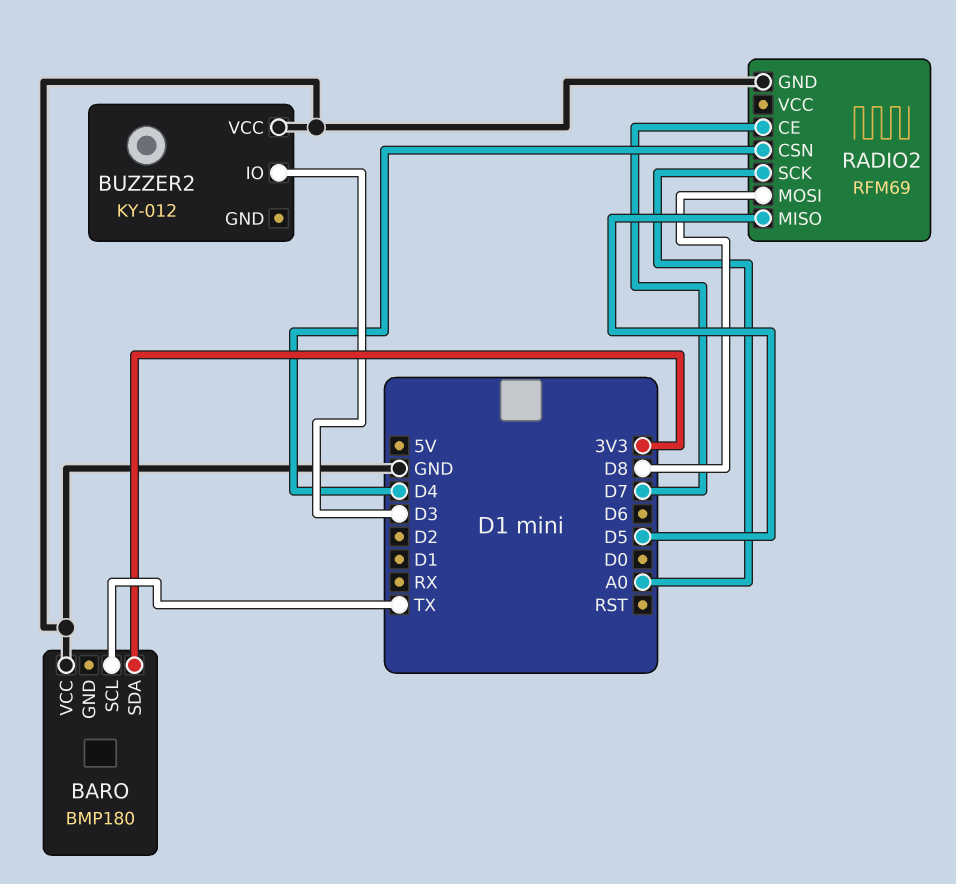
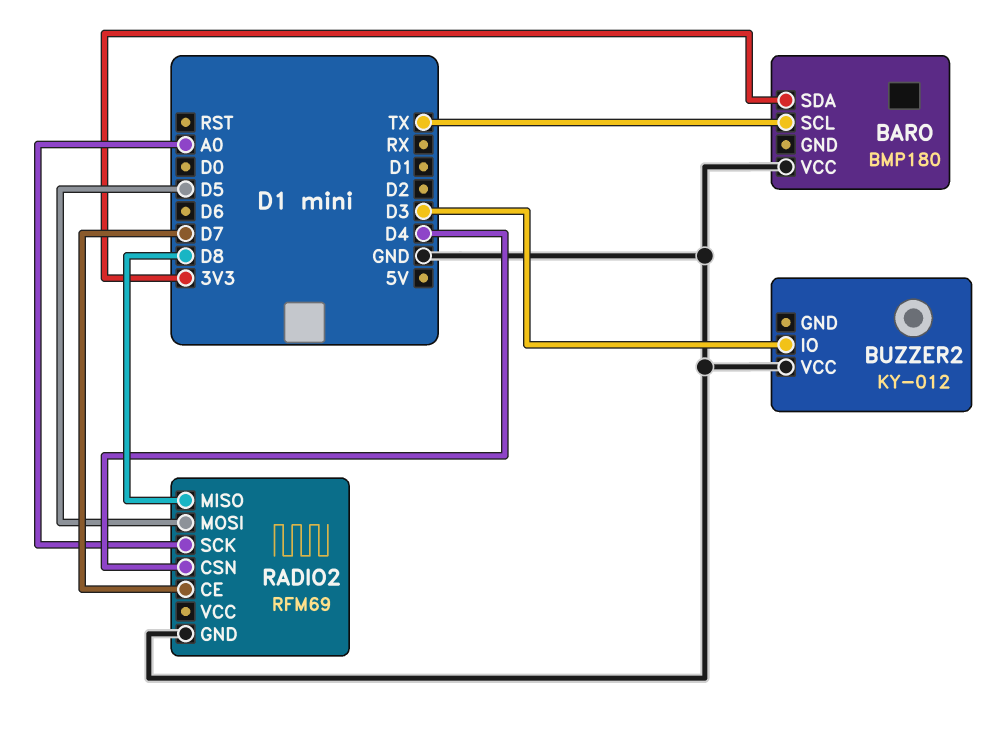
RADIO2 pin MISO: D5 -> D8
RADIO2 pin MOSI: D8 -> D5

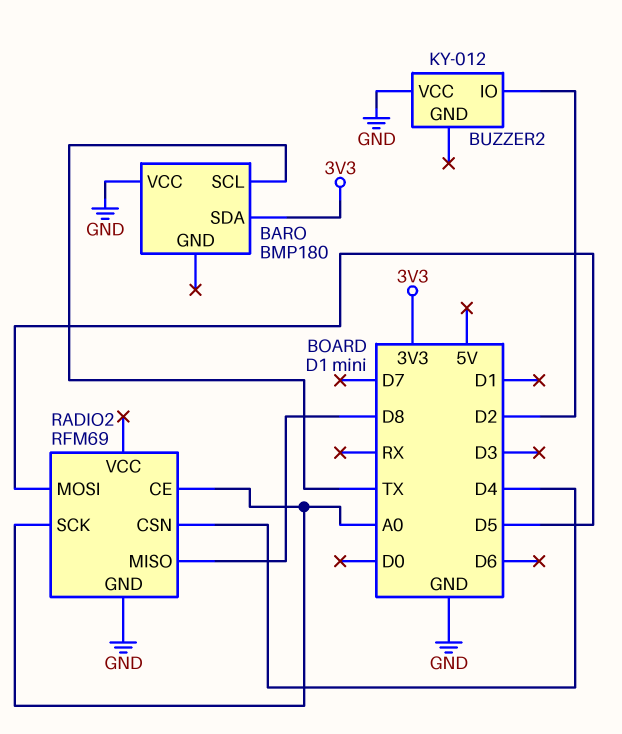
BUZZER2 pin IO: D3 -> D2
RADIO2 pin CE: D7 -> A0

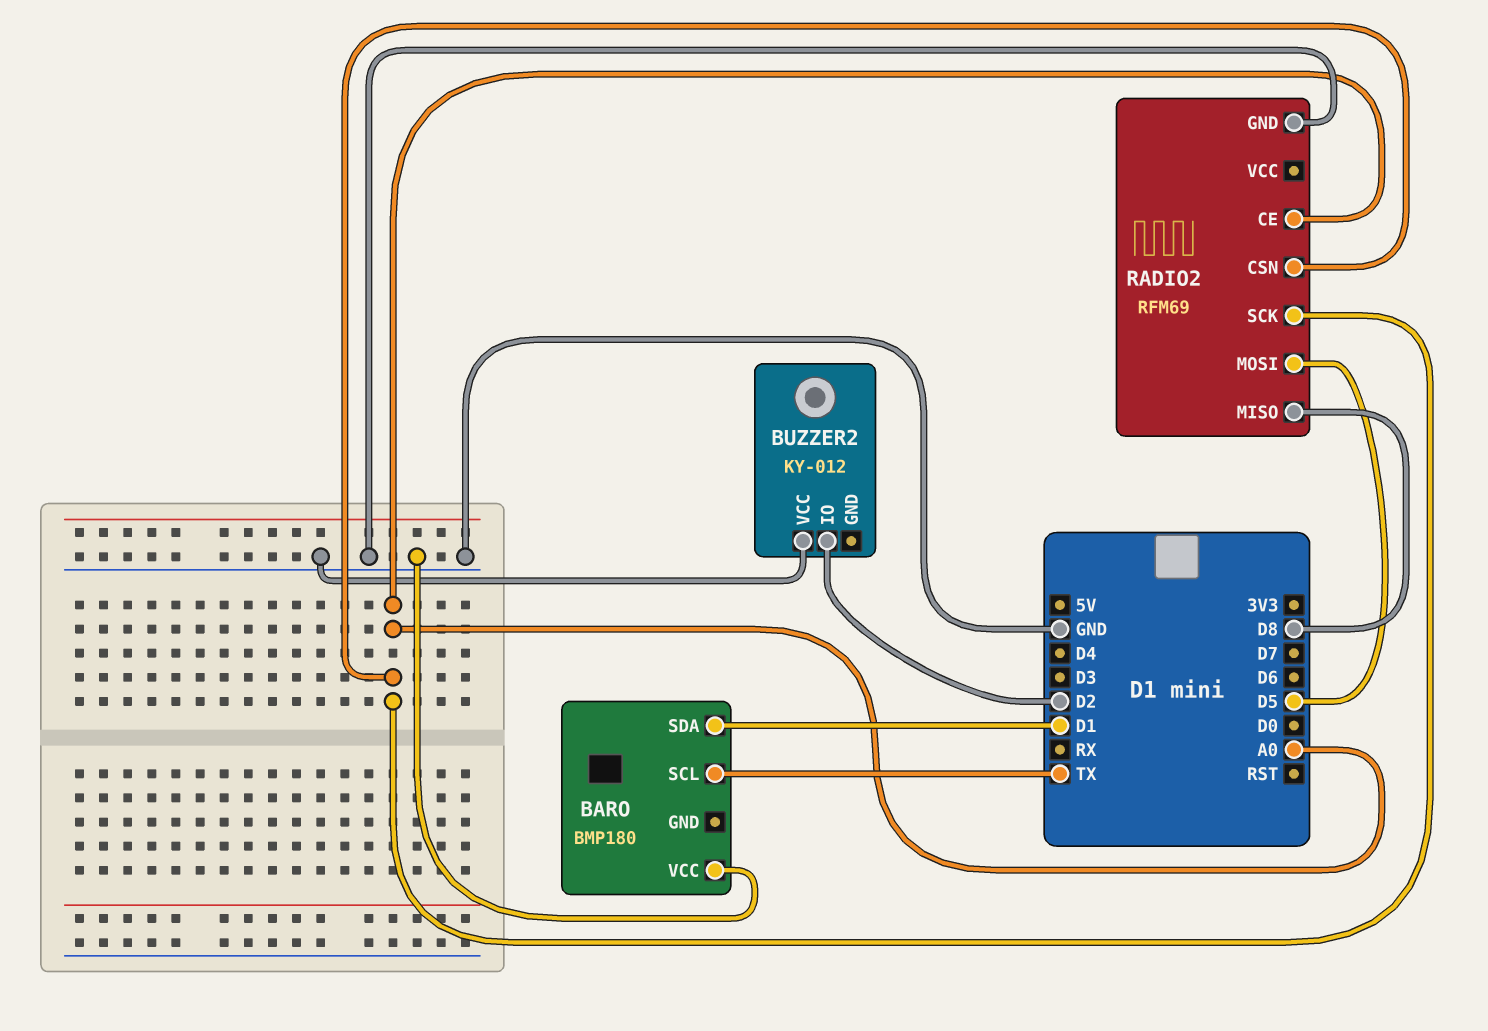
BARO pin SDA: 3V3 -> D1
RADIO2 pin CSN: D4 -> A0

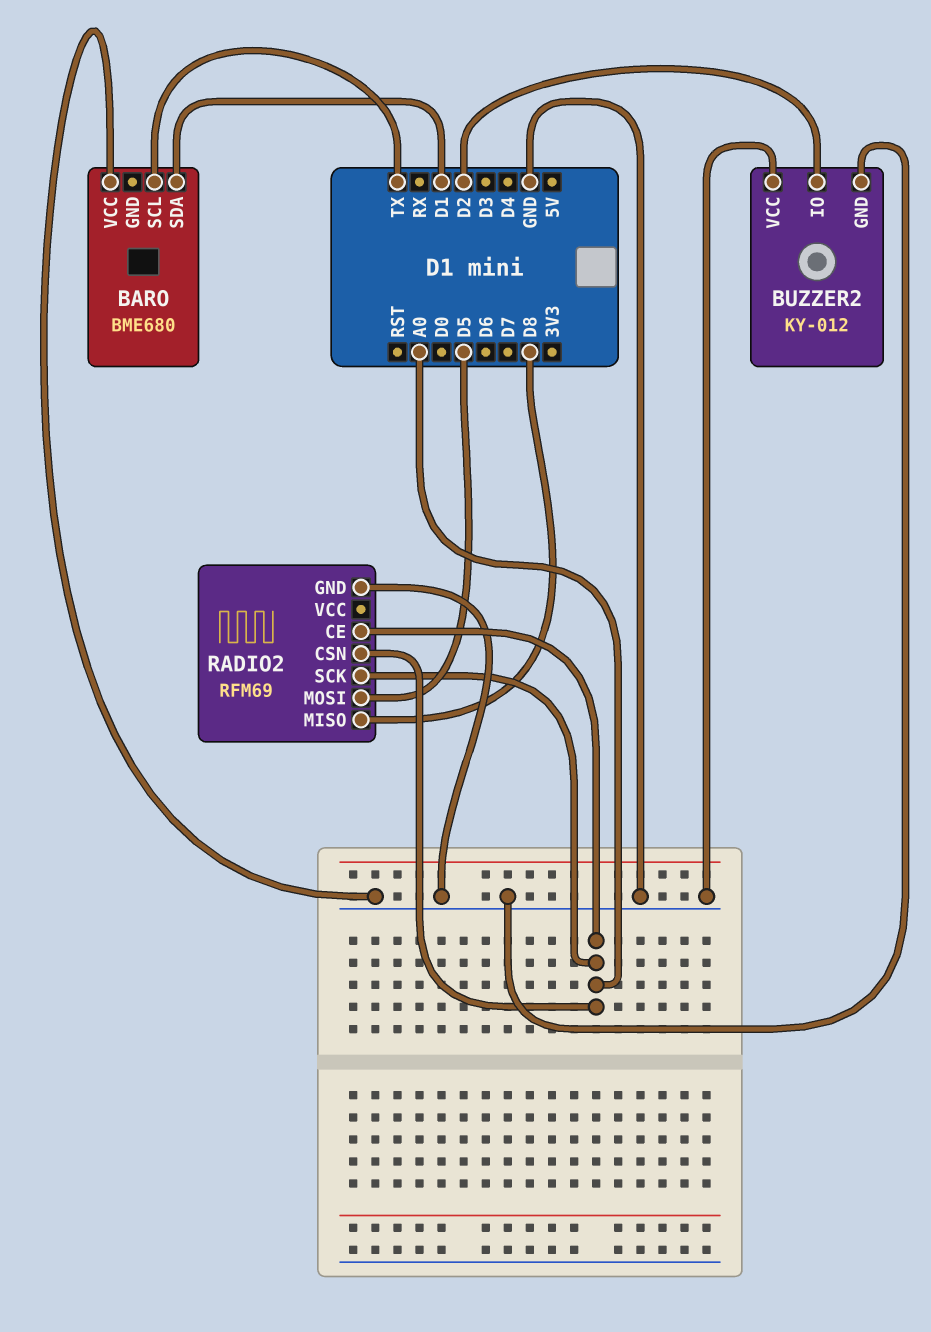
BARO: BMP180 -> BME680
BUZZER2 pin GND: none -> GND

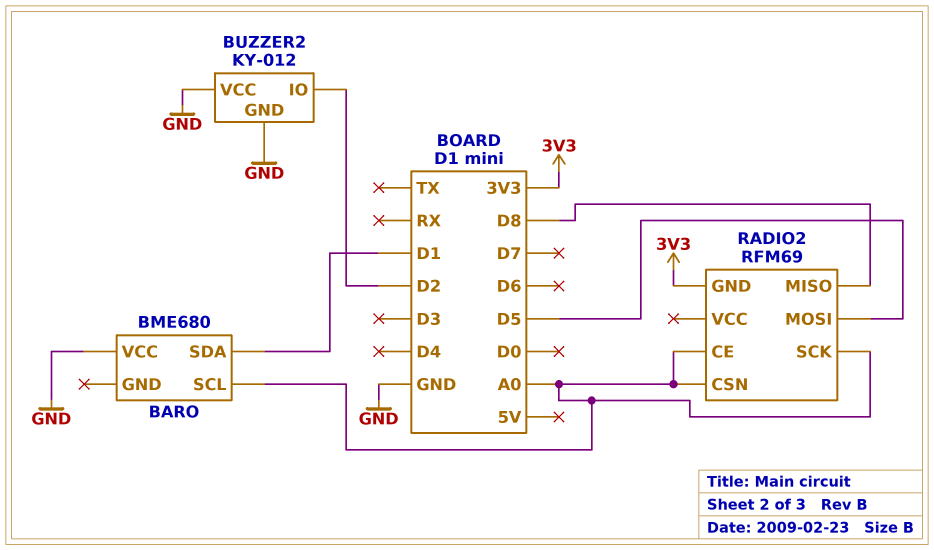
BARO pin SCL: TX -> A0
RADIO2 pin GND: GND -> 3V3

